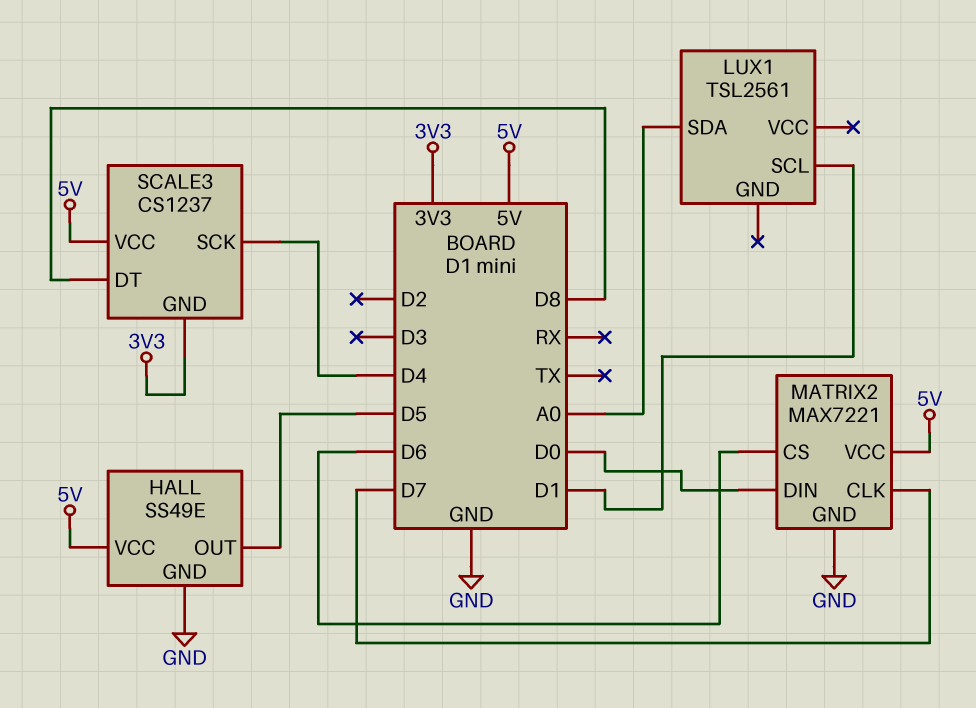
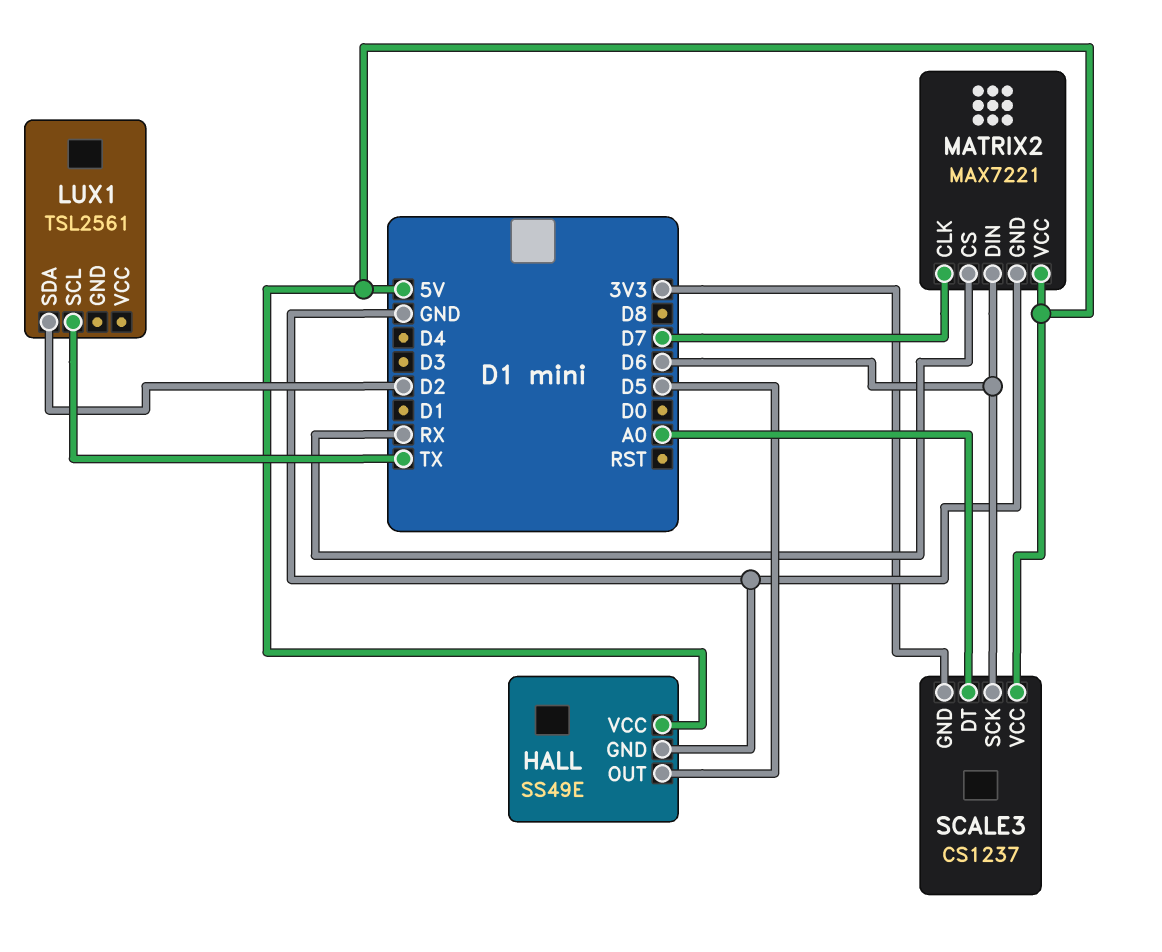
LUX1 pin SCL: D1 -> TX
LUX1 pin SDA: A0 -> D2
MATRIX2 pin CS: D6 -> RX
MATRIX2 pin DIN: D0 -> D6
SCALE3 pin DT: D8 -> A0
SCALE3 pin SCK: D4 -> D6

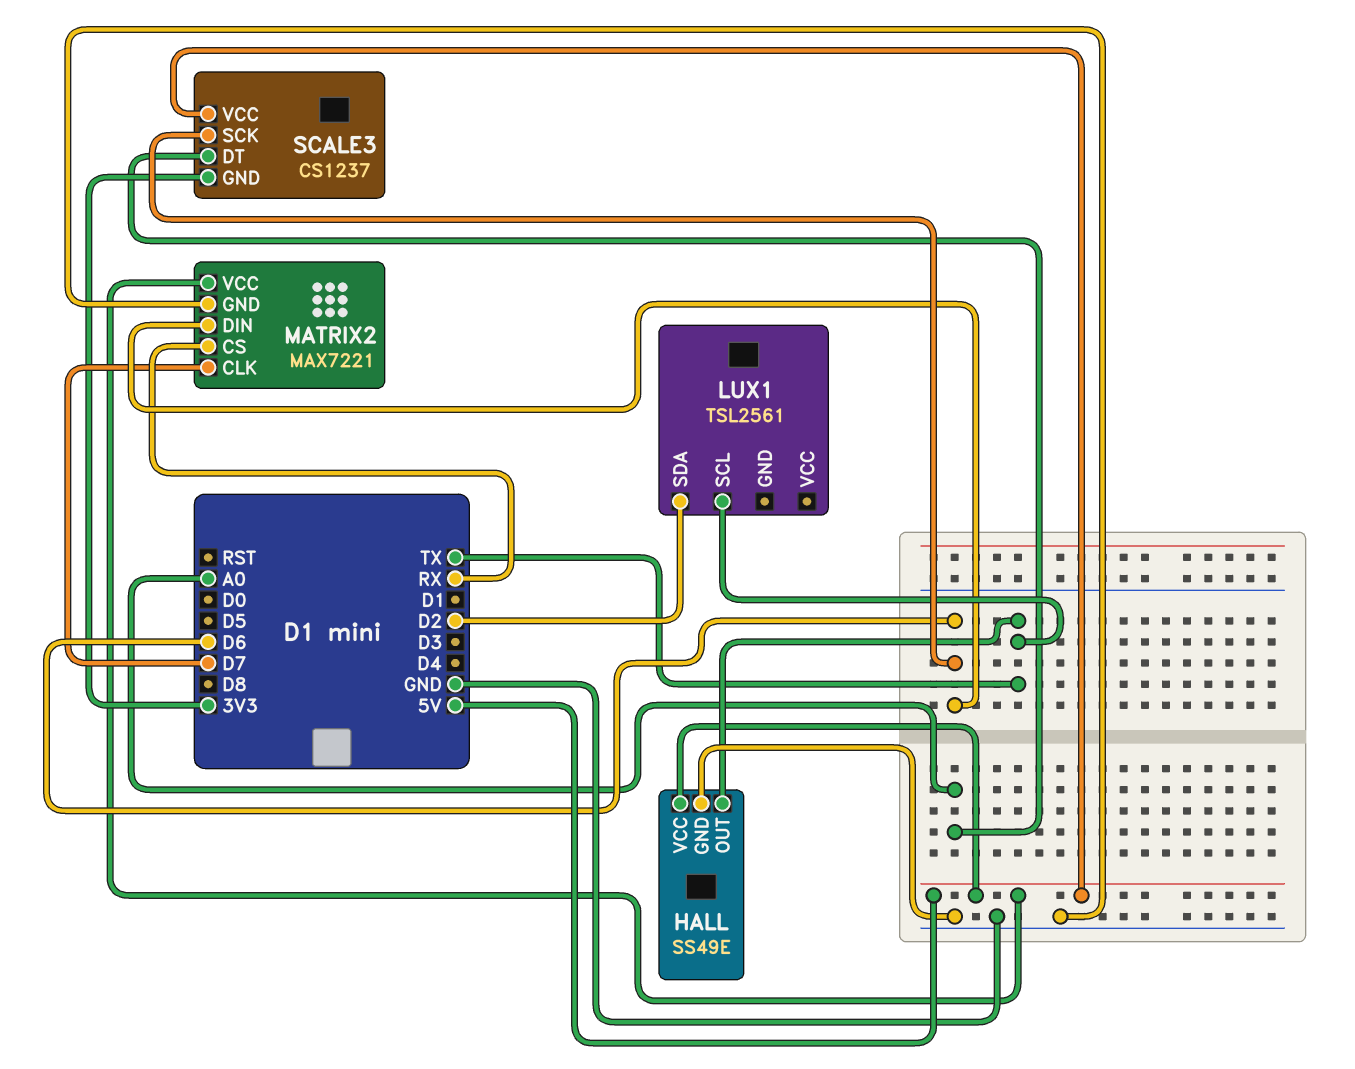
HALL pin OUT: D5 -> TX

